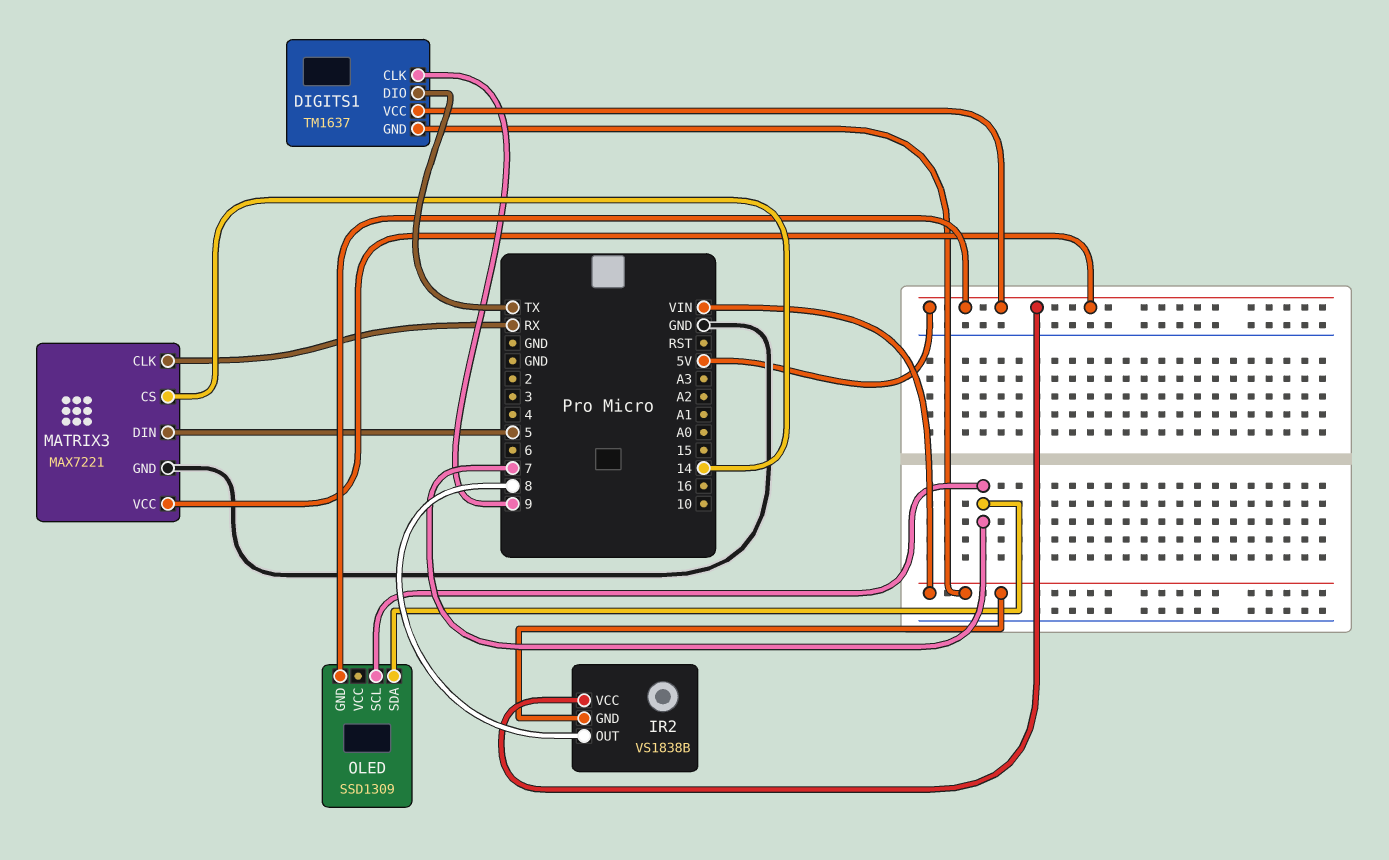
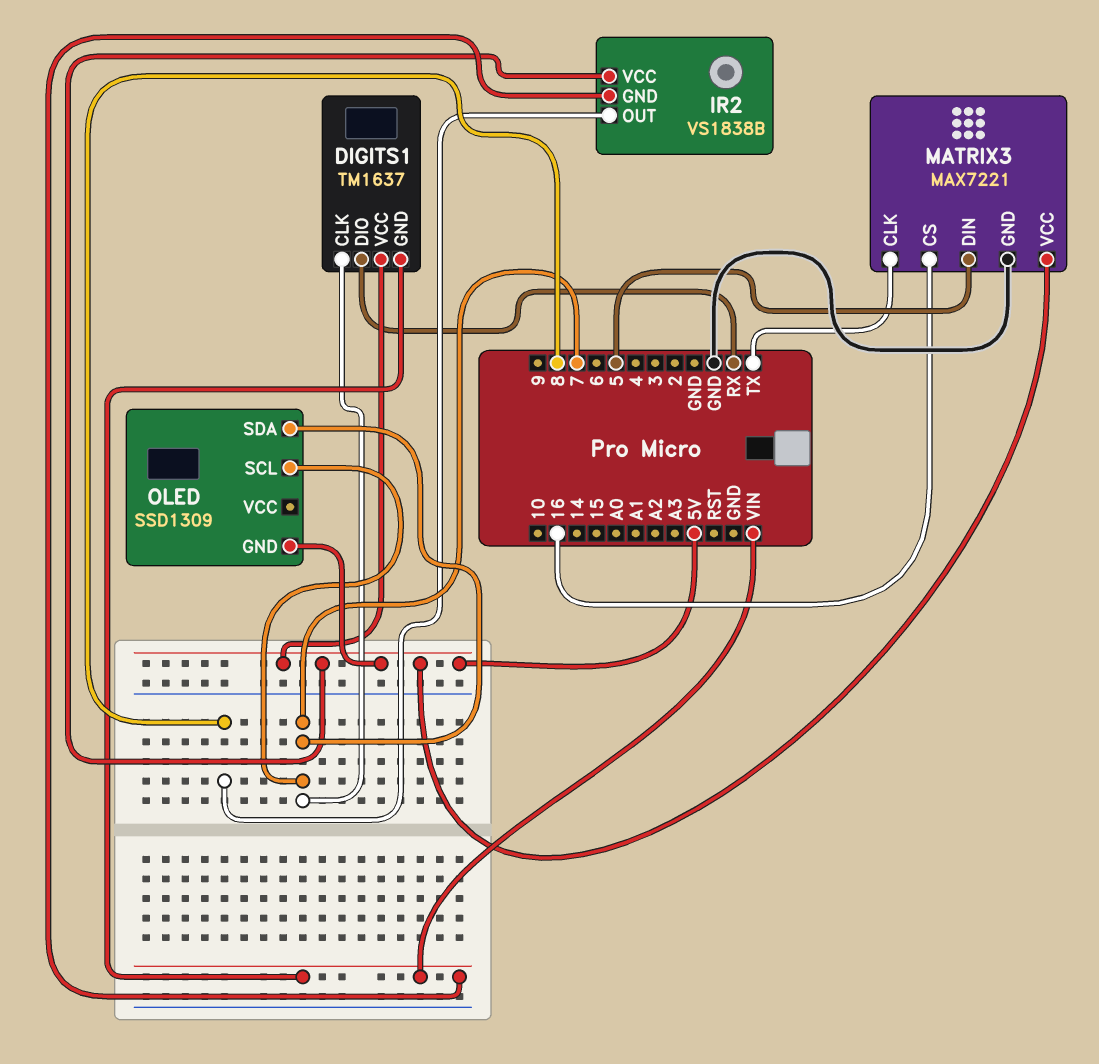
DIGITS1 pin CLK: 9 -> 7
DIGITS1 pin DIO: TX -> RX
MATRIX3 pin CLK: RX -> TX
MATRIX3 pin CS: 14 -> 16

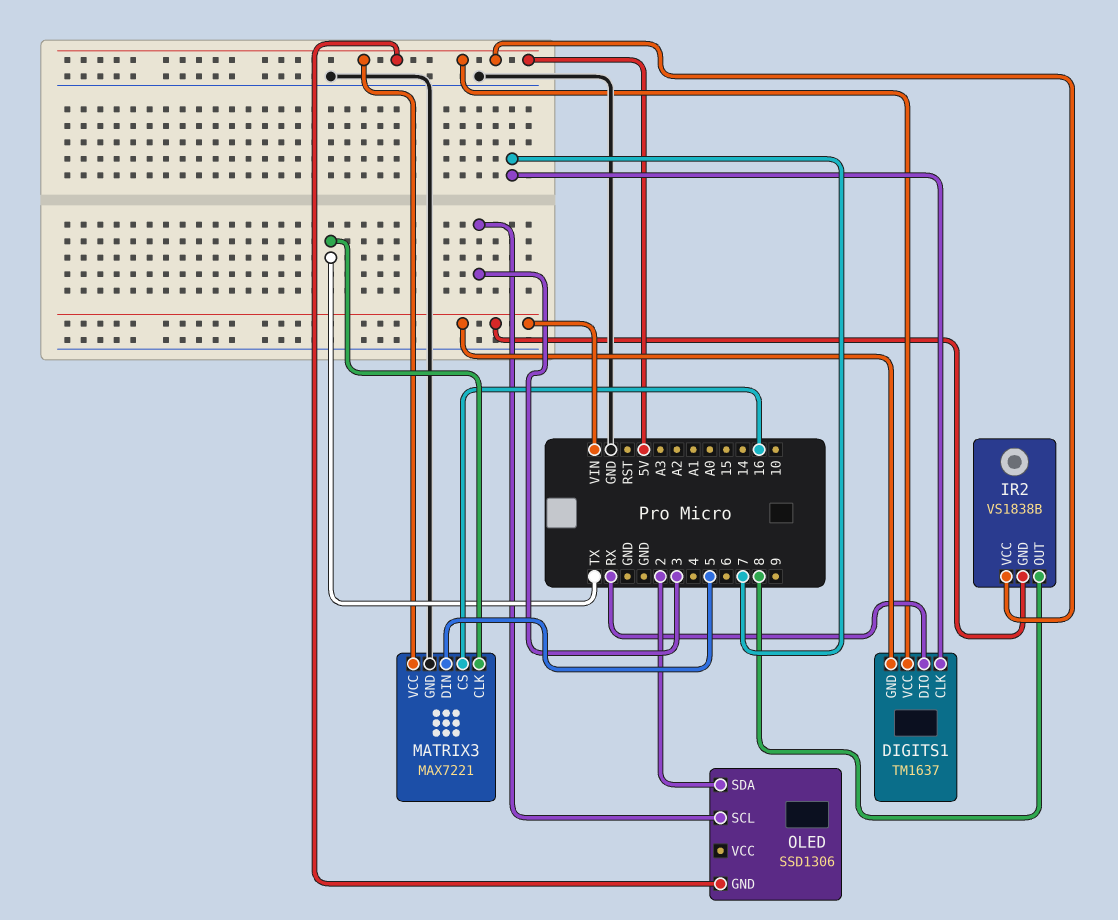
OLED: SSD1309 -> SSD1306
OLED pin SCL: 7 -> 3
OLED pin SDA: 7 -> 2

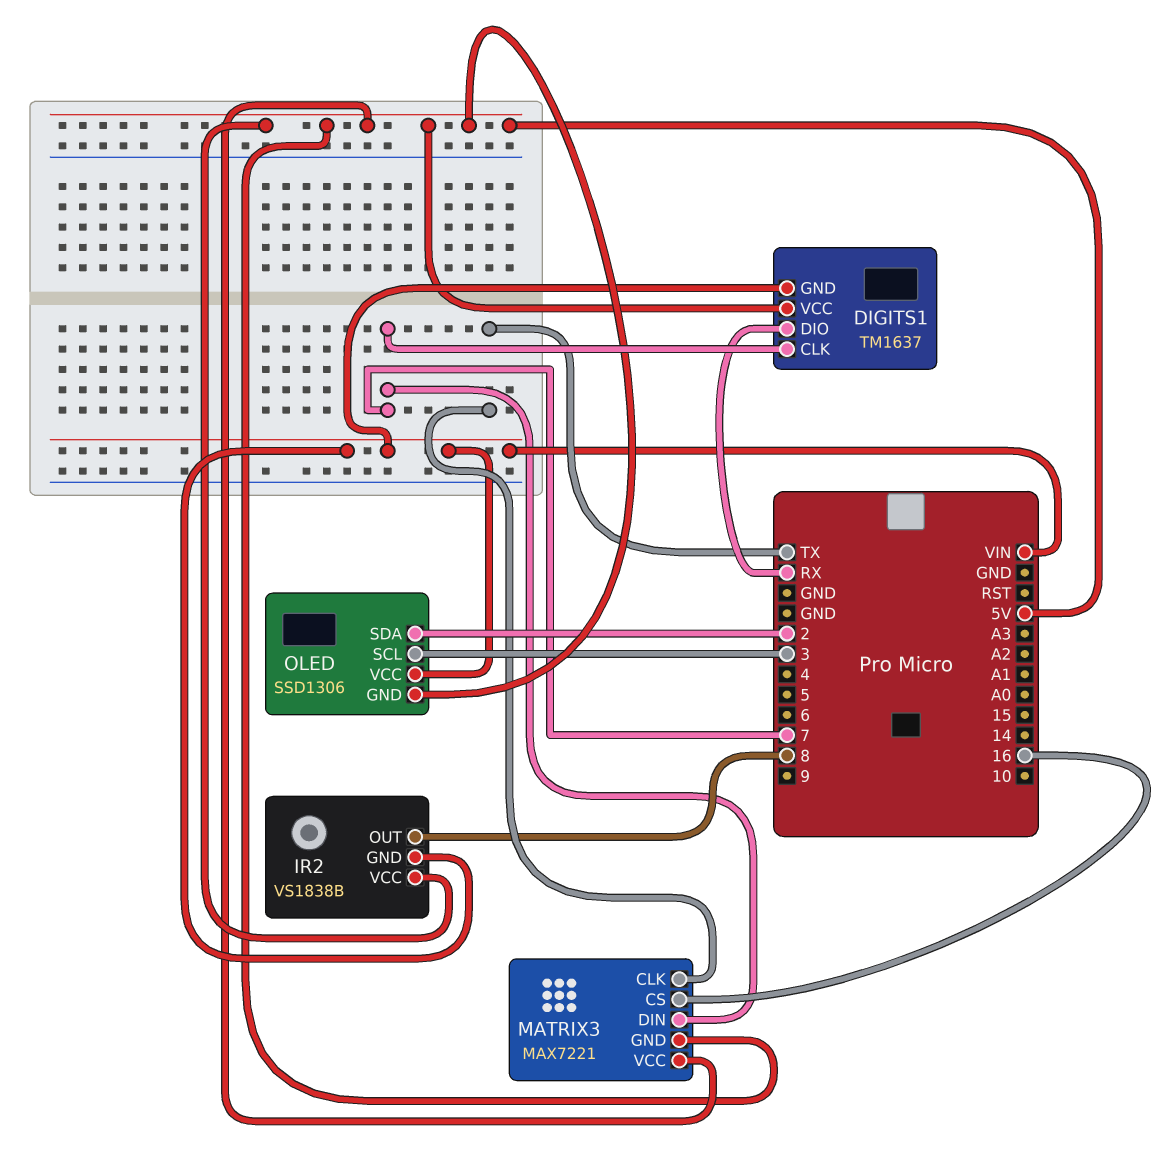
MATRIX3 pin DIN: 5 -> 7
MATRIX3 pin GND: GND -> 5V
OLED pin VCC: none -> VIN

